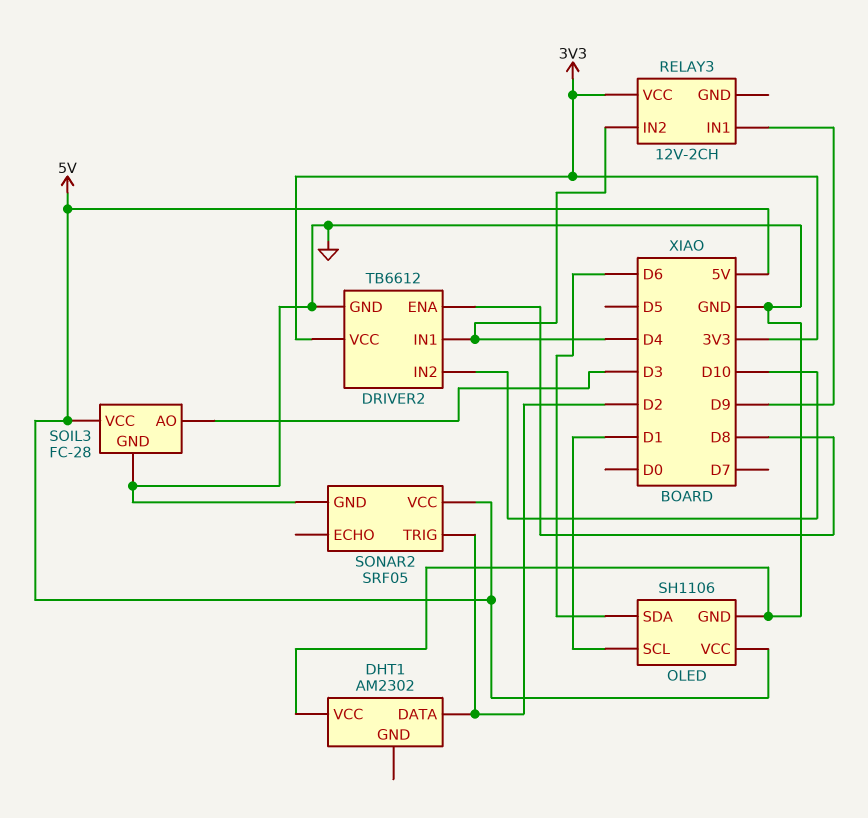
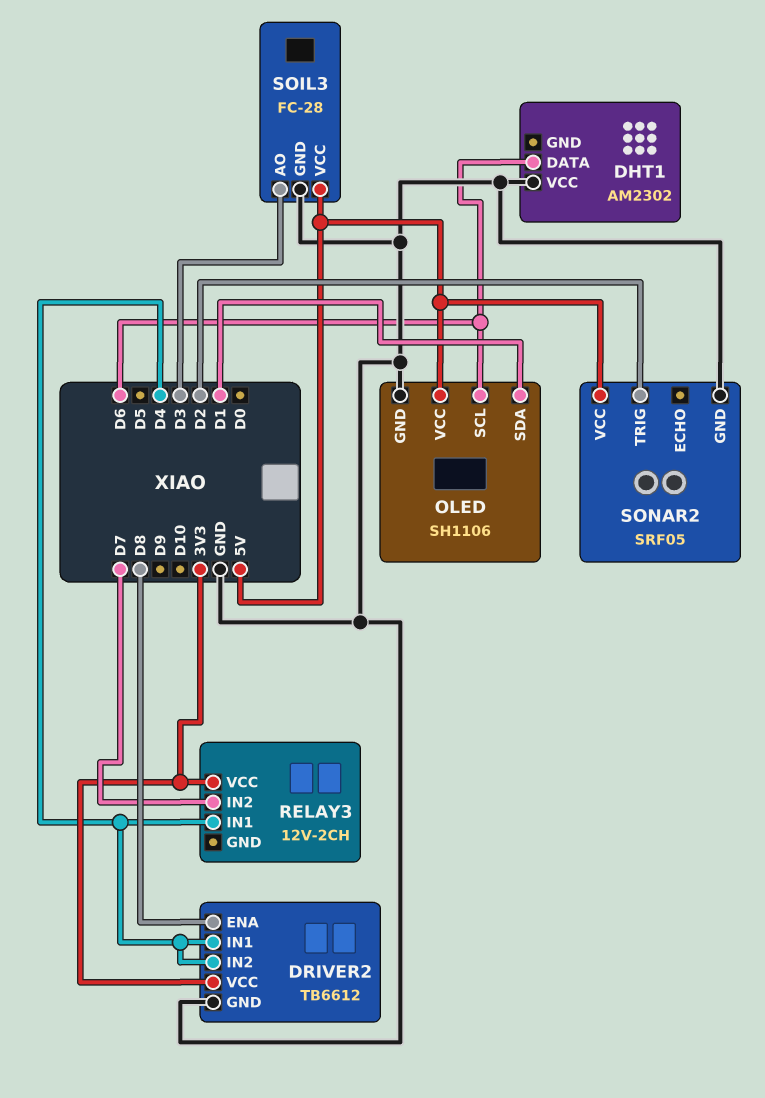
DHT1 pin DATA: D2 -> D6
DRIVER2 pin IN2: D10 -> D4
OLED pin SCL: D1 -> D6
OLED pin SDA: D6 -> D1
RELAY3 pin IN1: D9 -> D4
RELAY3 pin IN2: D4 -> D7

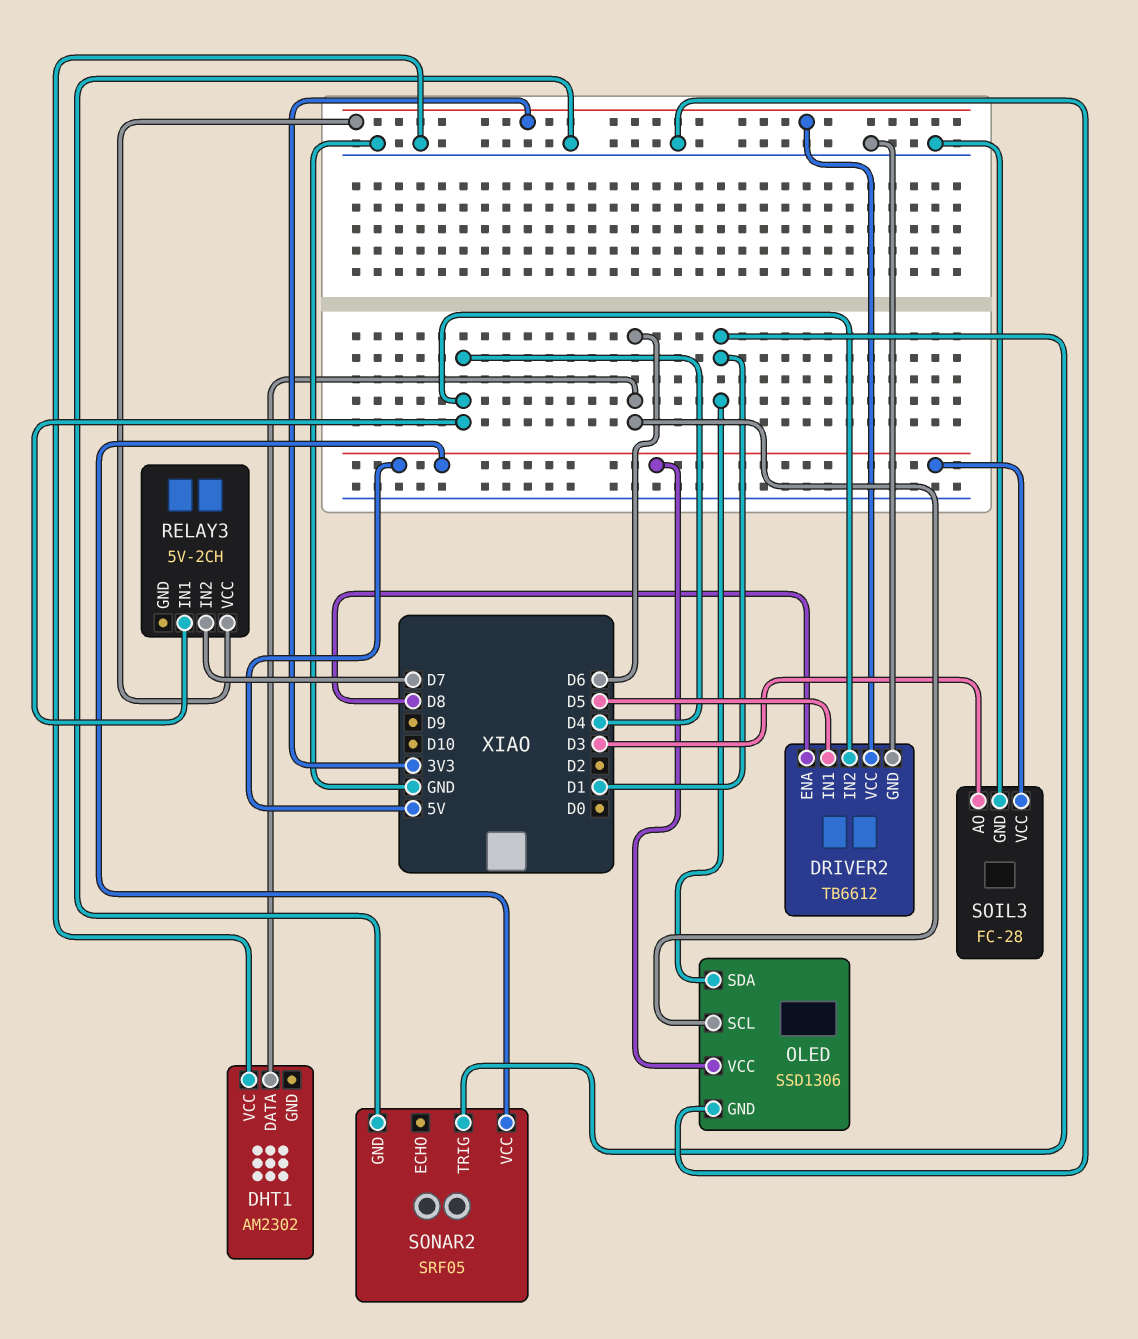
DRIVER2 pin IN1: D4 -> D5
OLED: SH1106 -> SSD1306
RELAY3: 12V-2CH -> 5V-2CH
SONAR2 pin TRIG: D2 -> D1

